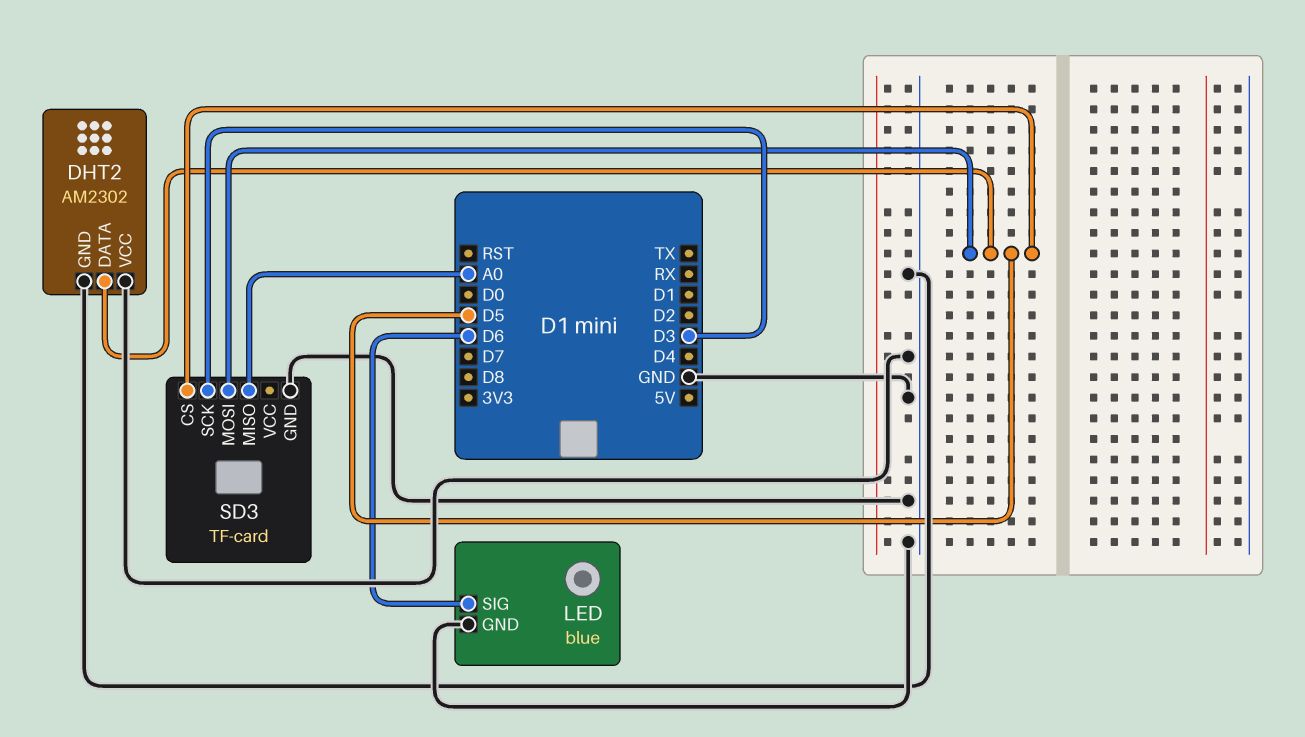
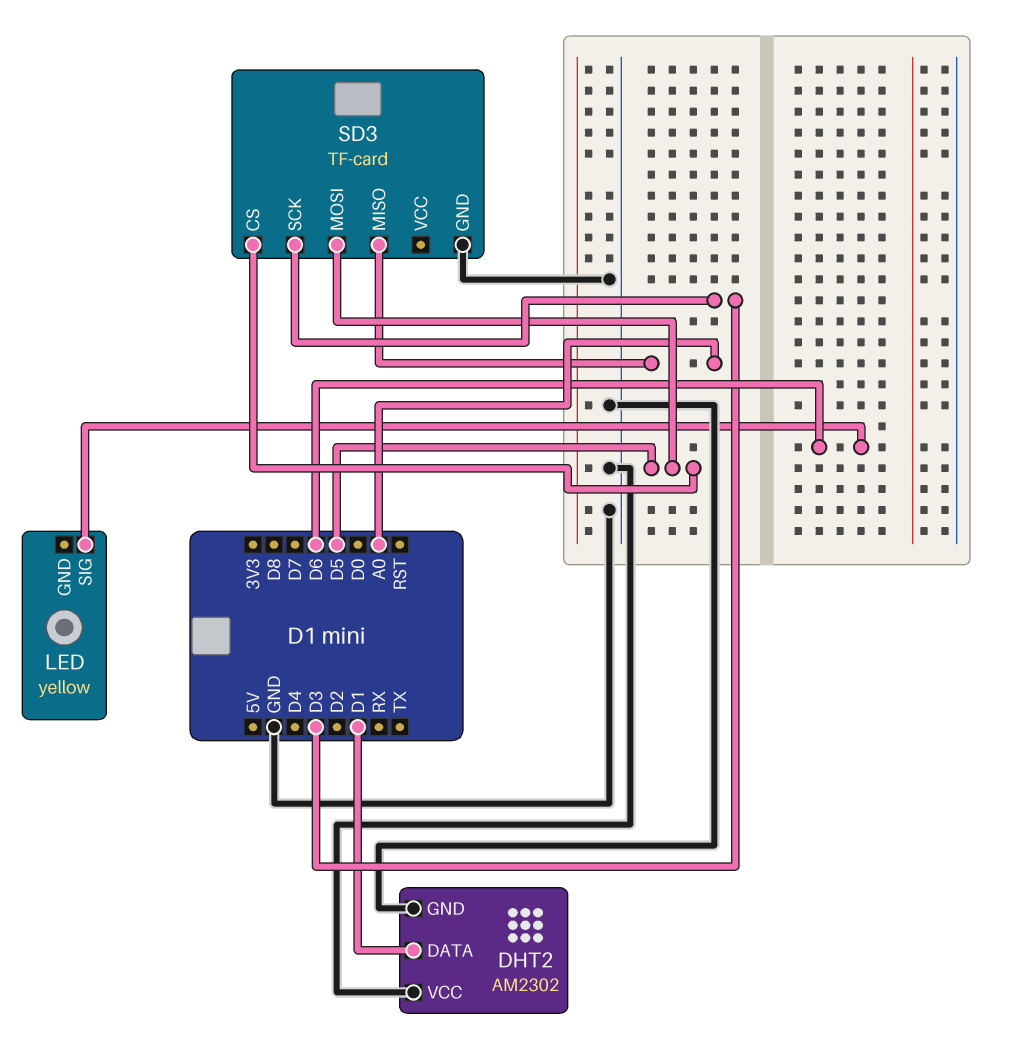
DHT2 pin DATA: D5 -> D1
LED: blue -> yellow
LED pin GND: GND -> none

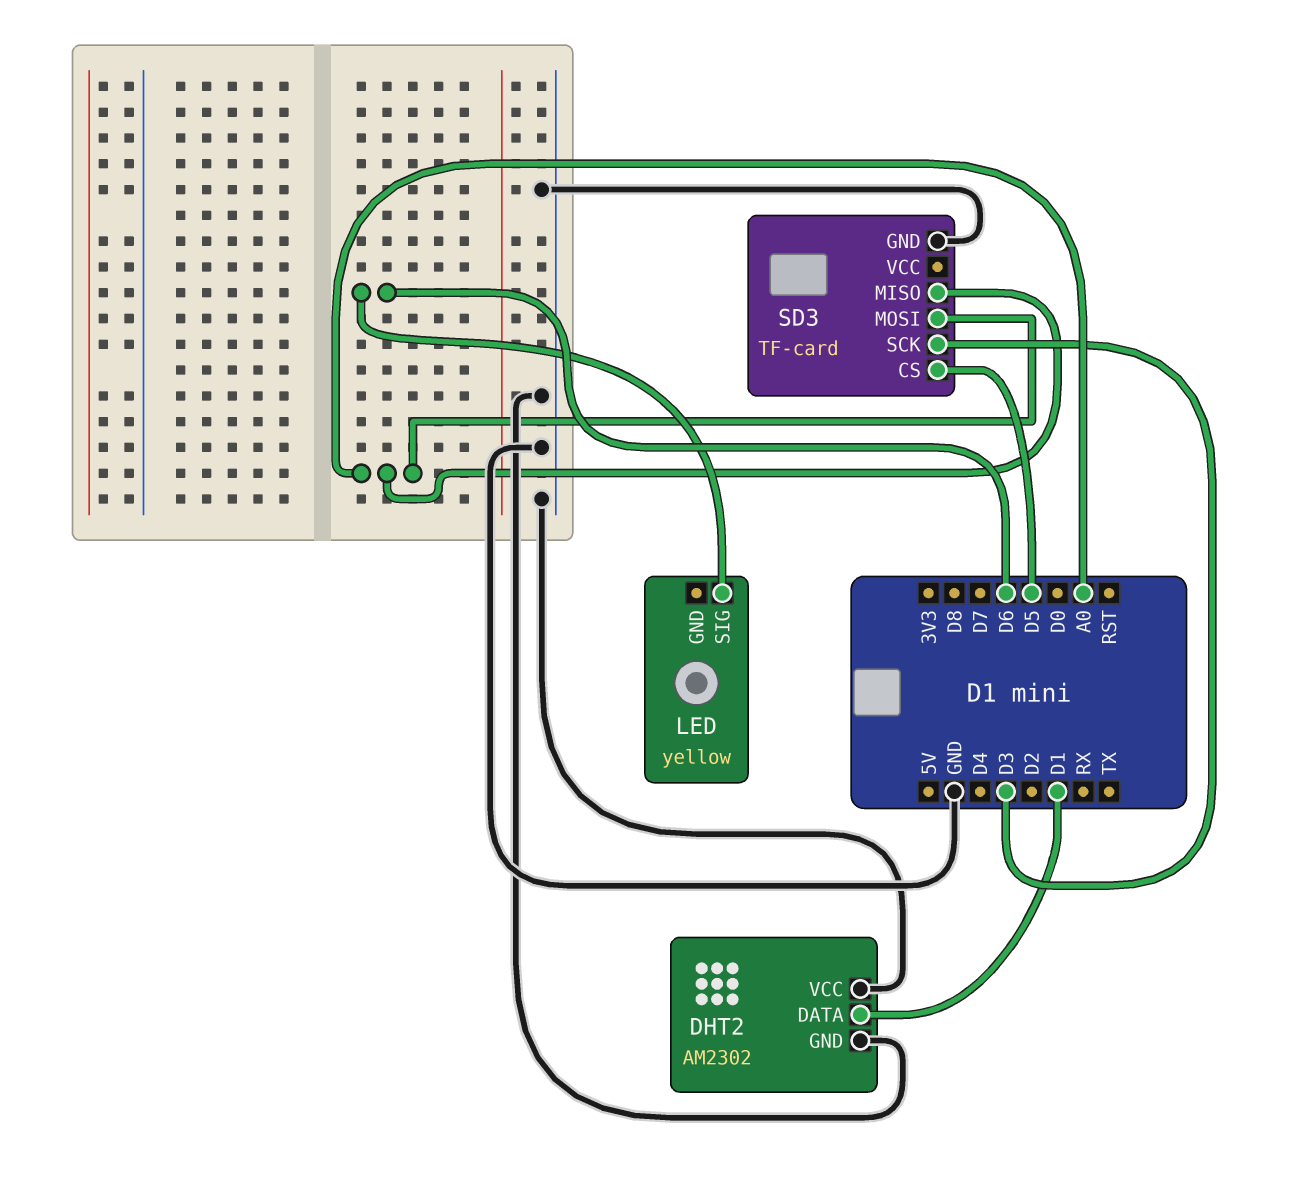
SD3 pin MOSI: D5 -> A0

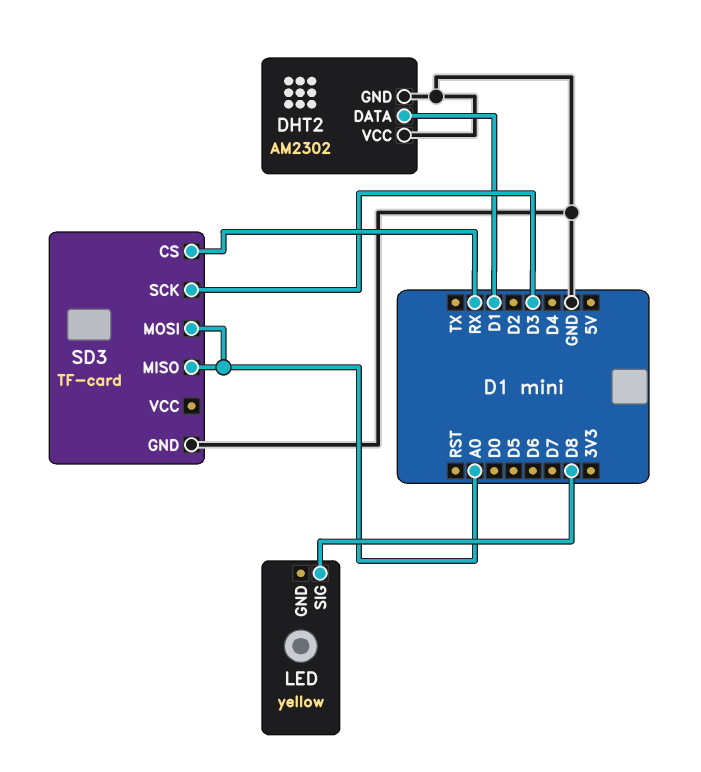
LED pin SIG: D6 -> D8
SD3 pin CS: D5 -> RX

